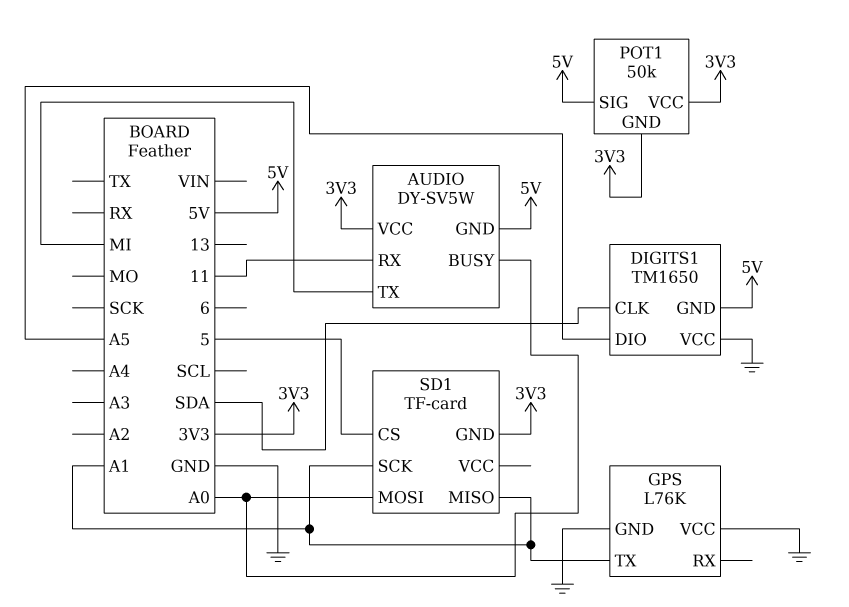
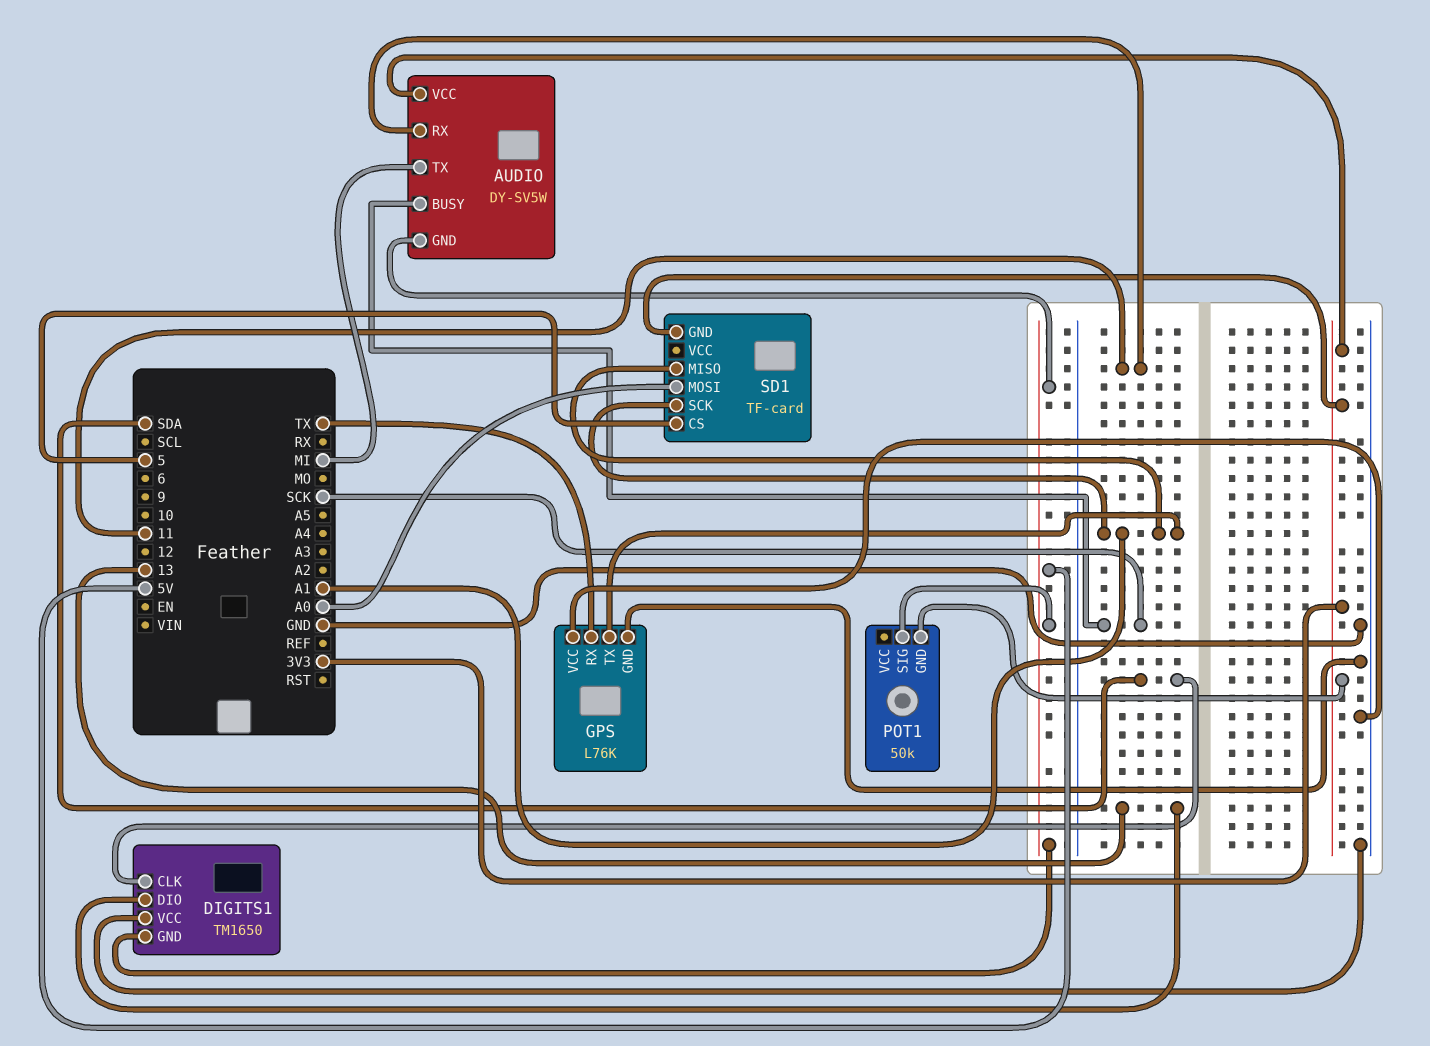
AUDIO pin BUSY: A0 -> SCK
DIGITS1 pin DIO: A5 -> 13
GPS pin RX: none -> TX
POT1 pin VCC: 3V3 -> none

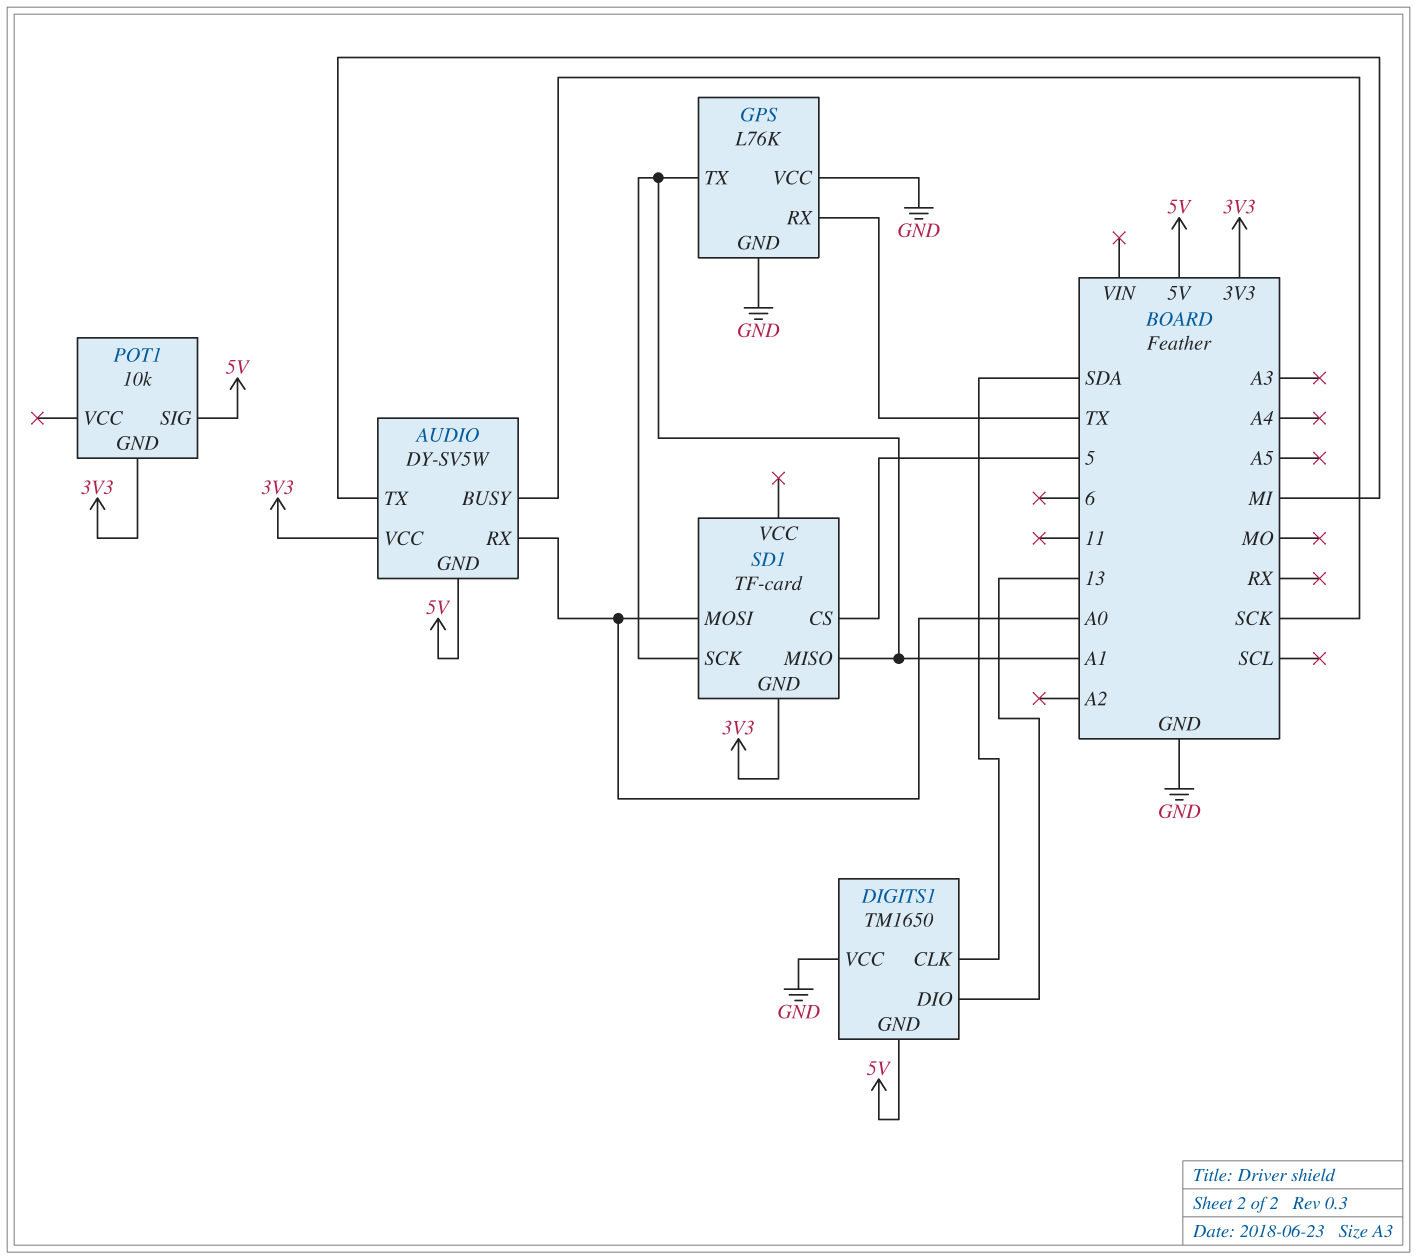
AUDIO pin RX: 11 -> A0
POT1: 50k -> 10k

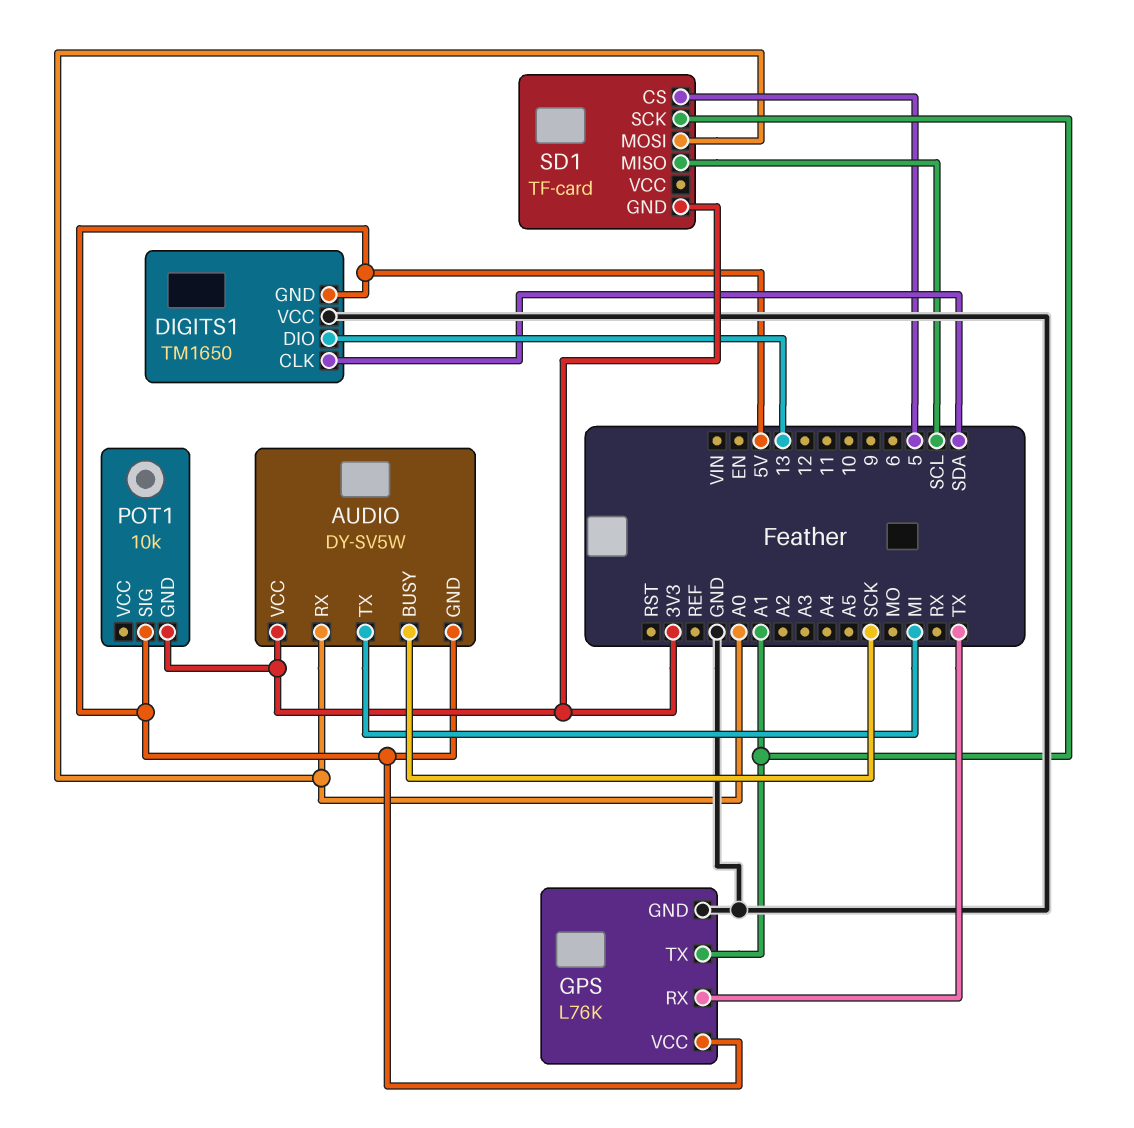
GPS pin VCC: GND -> 5V
SD1 pin MISO: A1 -> SCL

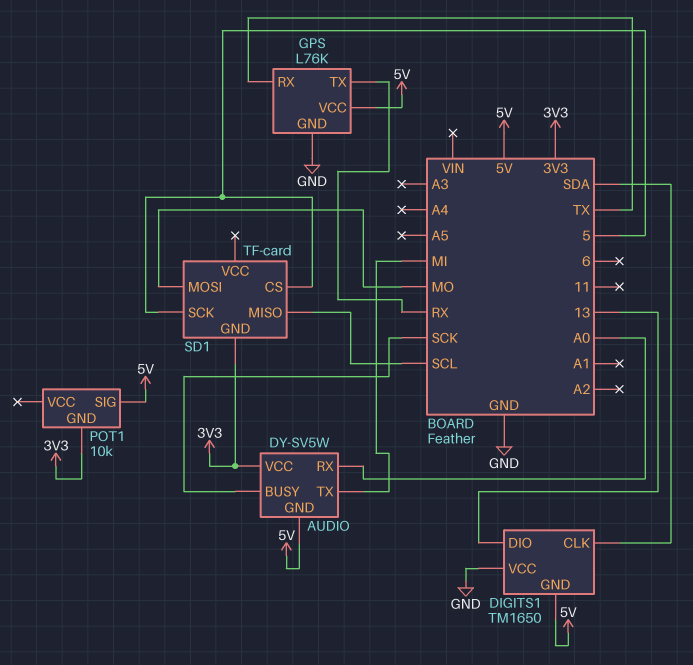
GPS pin TX: A1 -> RX
SD1 pin MOSI: A0 -> MO
SD1 pin SCK: A1 -> 5

